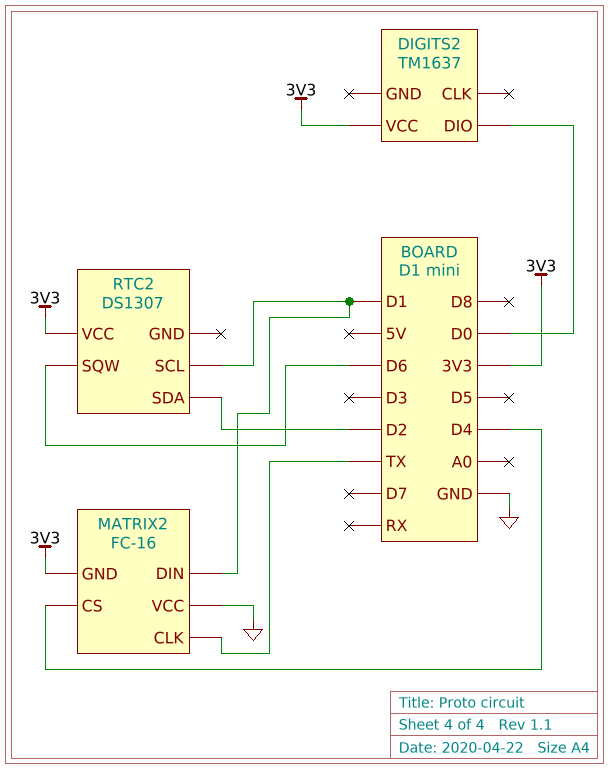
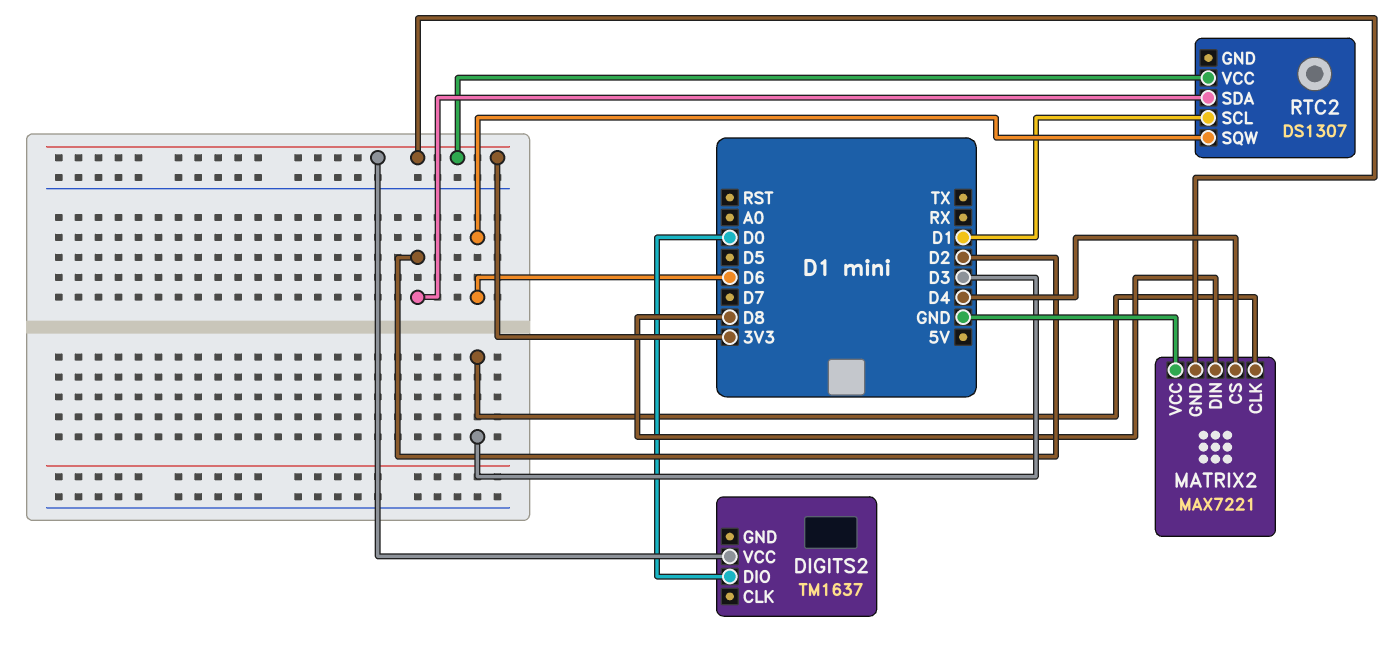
MATRIX2: FC-16 -> MAX7221
MATRIX2 pin CLK: TX -> D3
MATRIX2 pin DIN: D1 -> D8

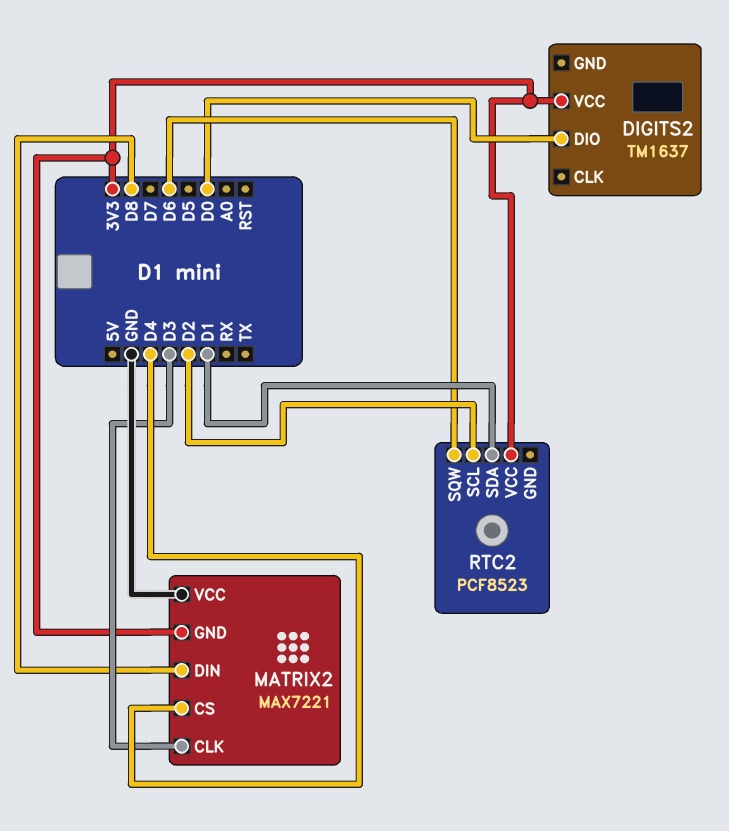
RTC2: DS1307 -> PCF8523
RTC2 pin SCL: D1 -> D2
RTC2 pin SDA: D2 -> D1

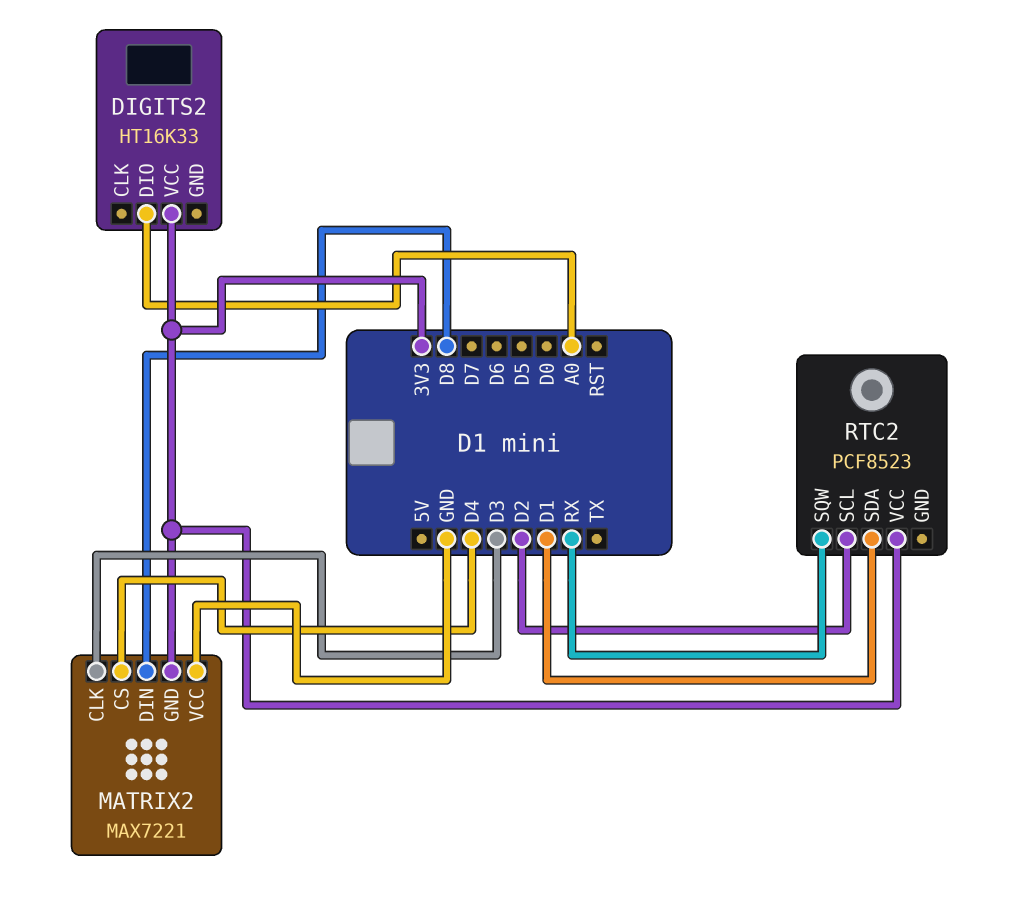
DIGITS2: TM1637 -> HT16K33
DIGITS2 pin DIO: D0 -> A0
RTC2 pin SQW: D6 -> RX

